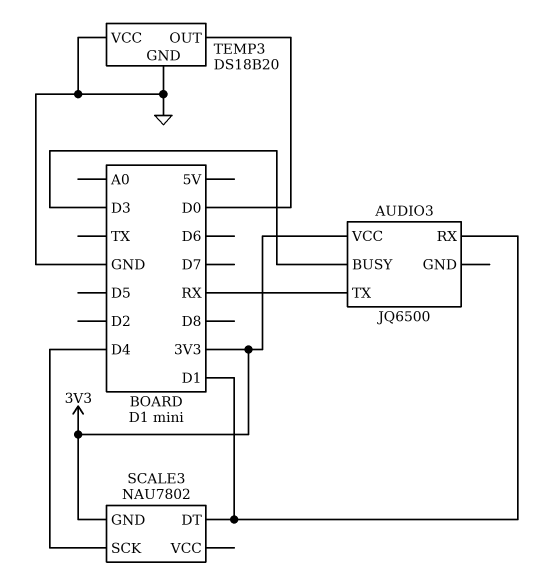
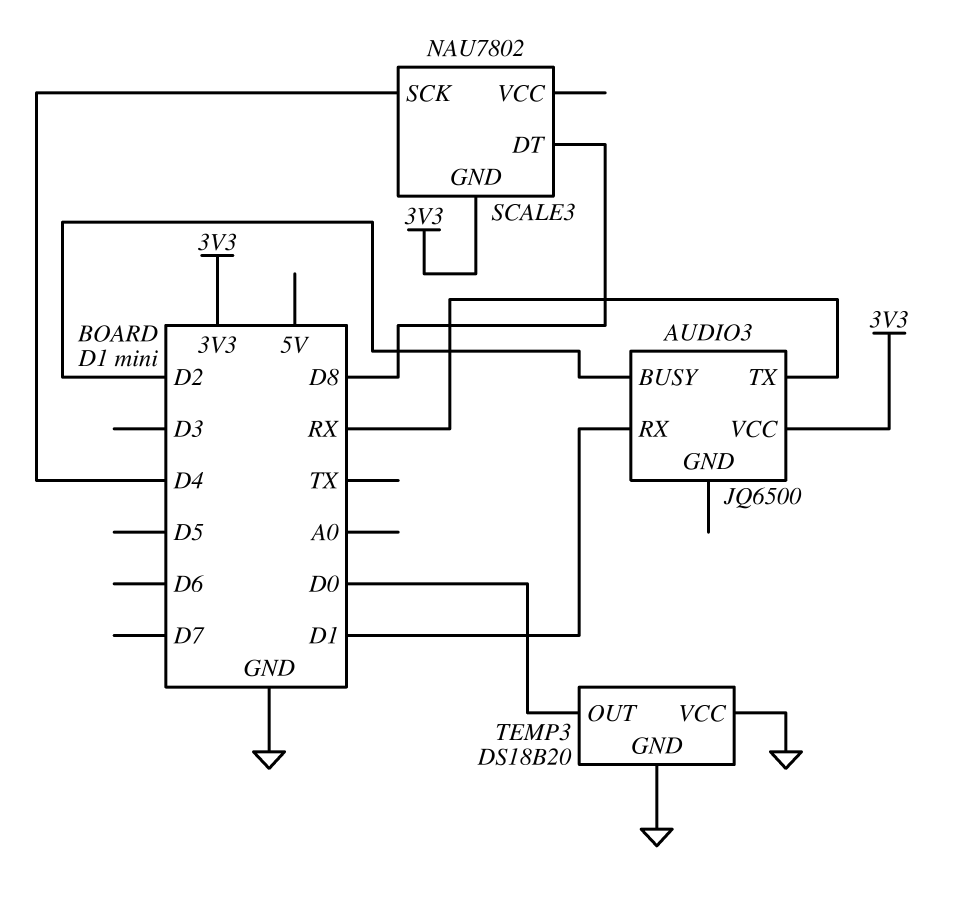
AUDIO3 pin BUSY: D3 -> D2
SCALE3 pin DT: D1 -> D8

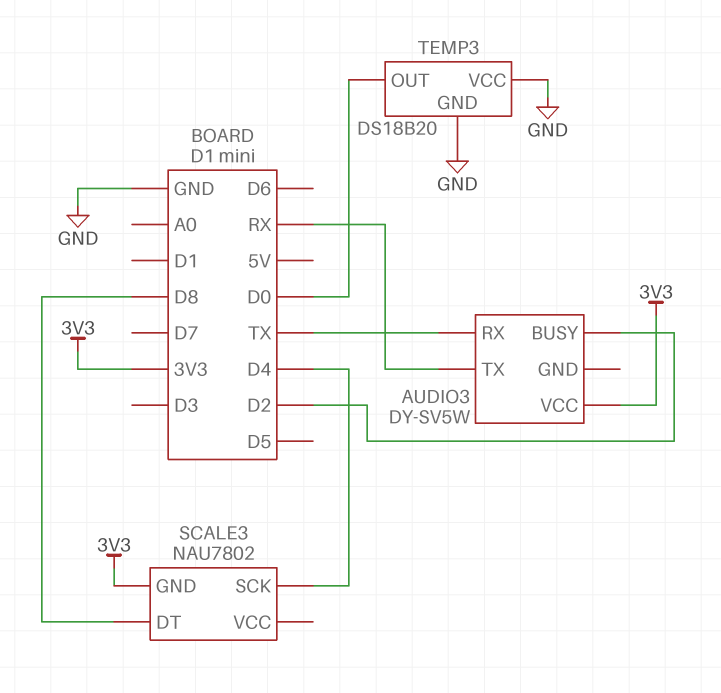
AUDIO3: JQ6500 -> DY-SV5W
AUDIO3 pin RX: D1 -> TX

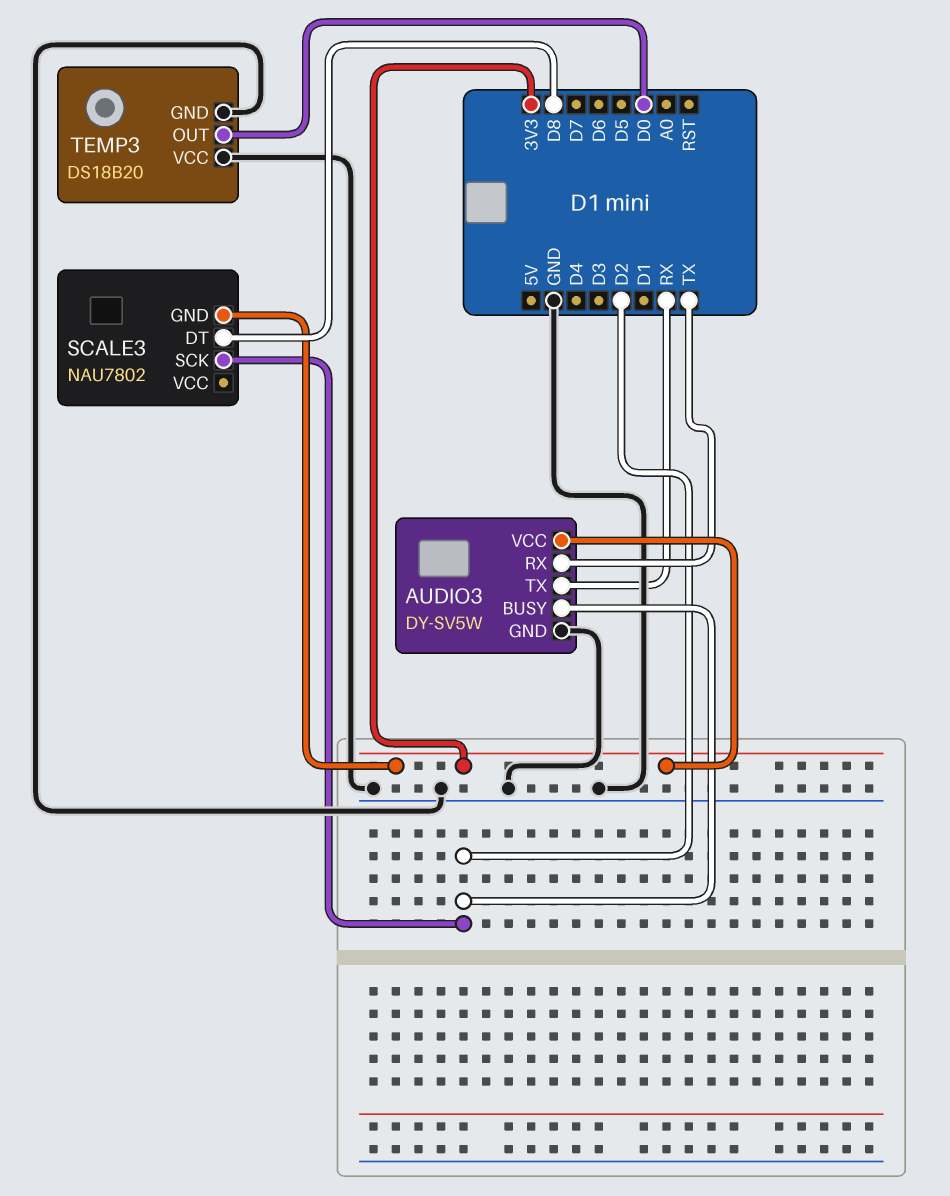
AUDIO3 pin GND: none -> GND
SCALE3 pin SCK: D4 -> D2

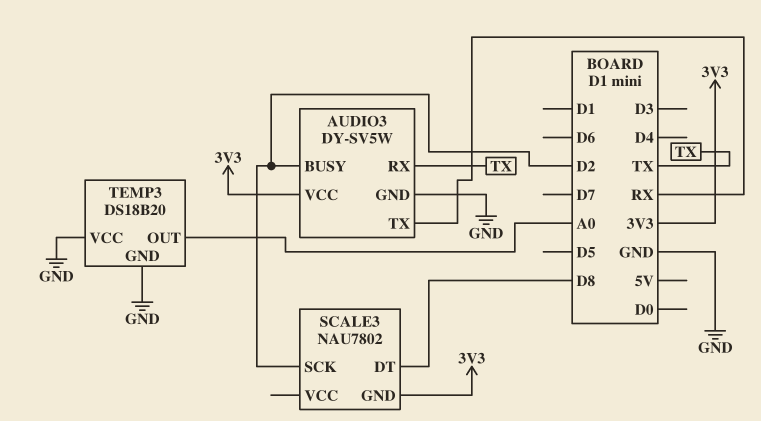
TEMP3 pin OUT: D0 -> A0

